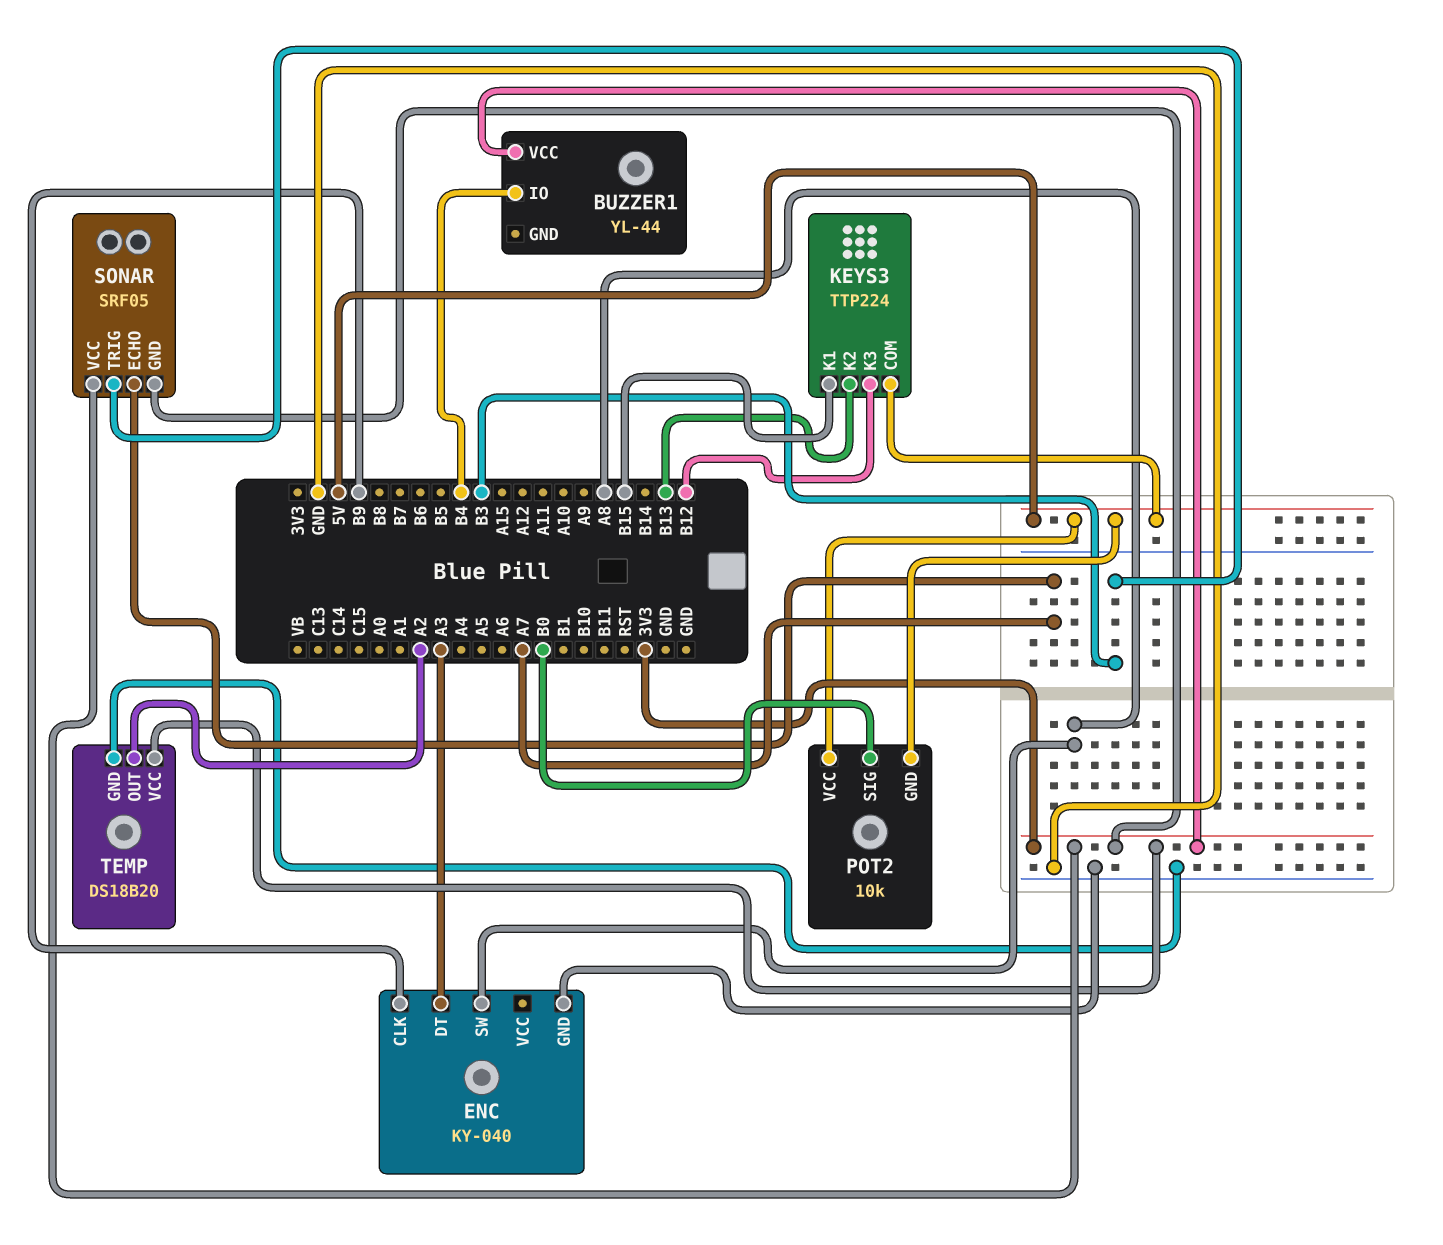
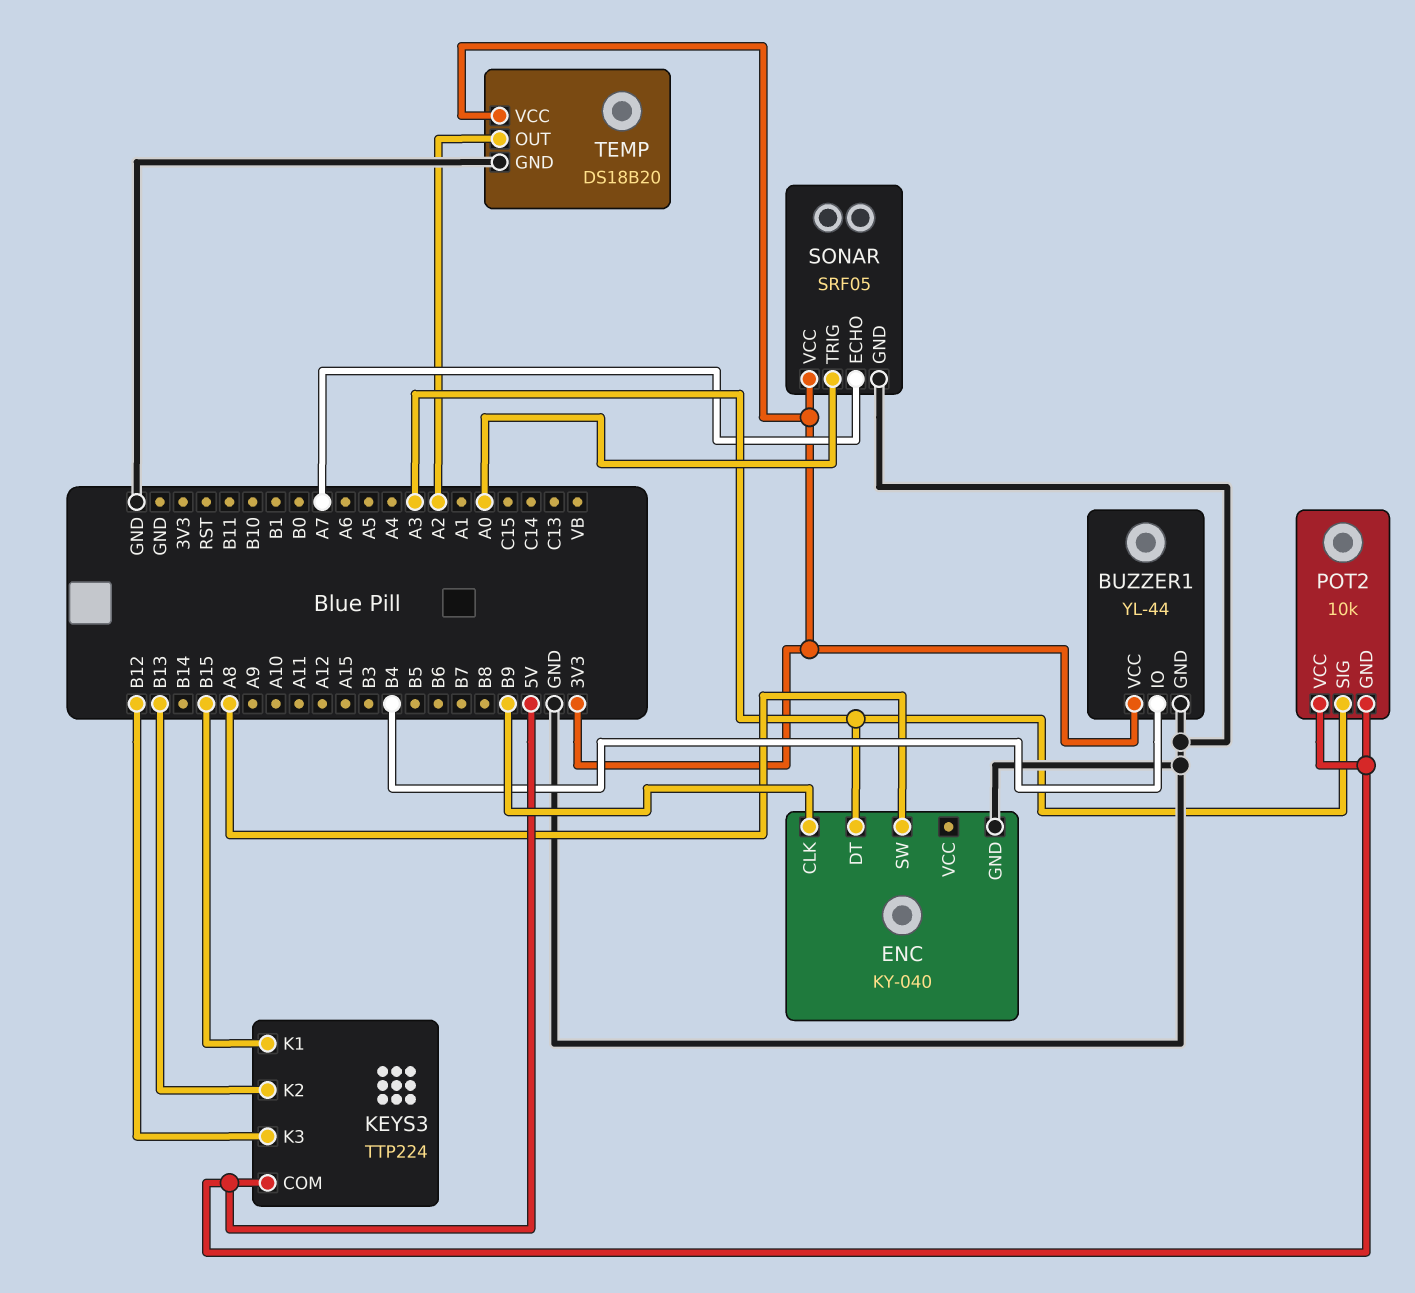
BUZZER1 pin GND: none -> GND
POT2 pin SIG: B0 -> A3
SONAR pin GND: 3V3 -> GND
SONAR pin TRIG: B3 -> A0

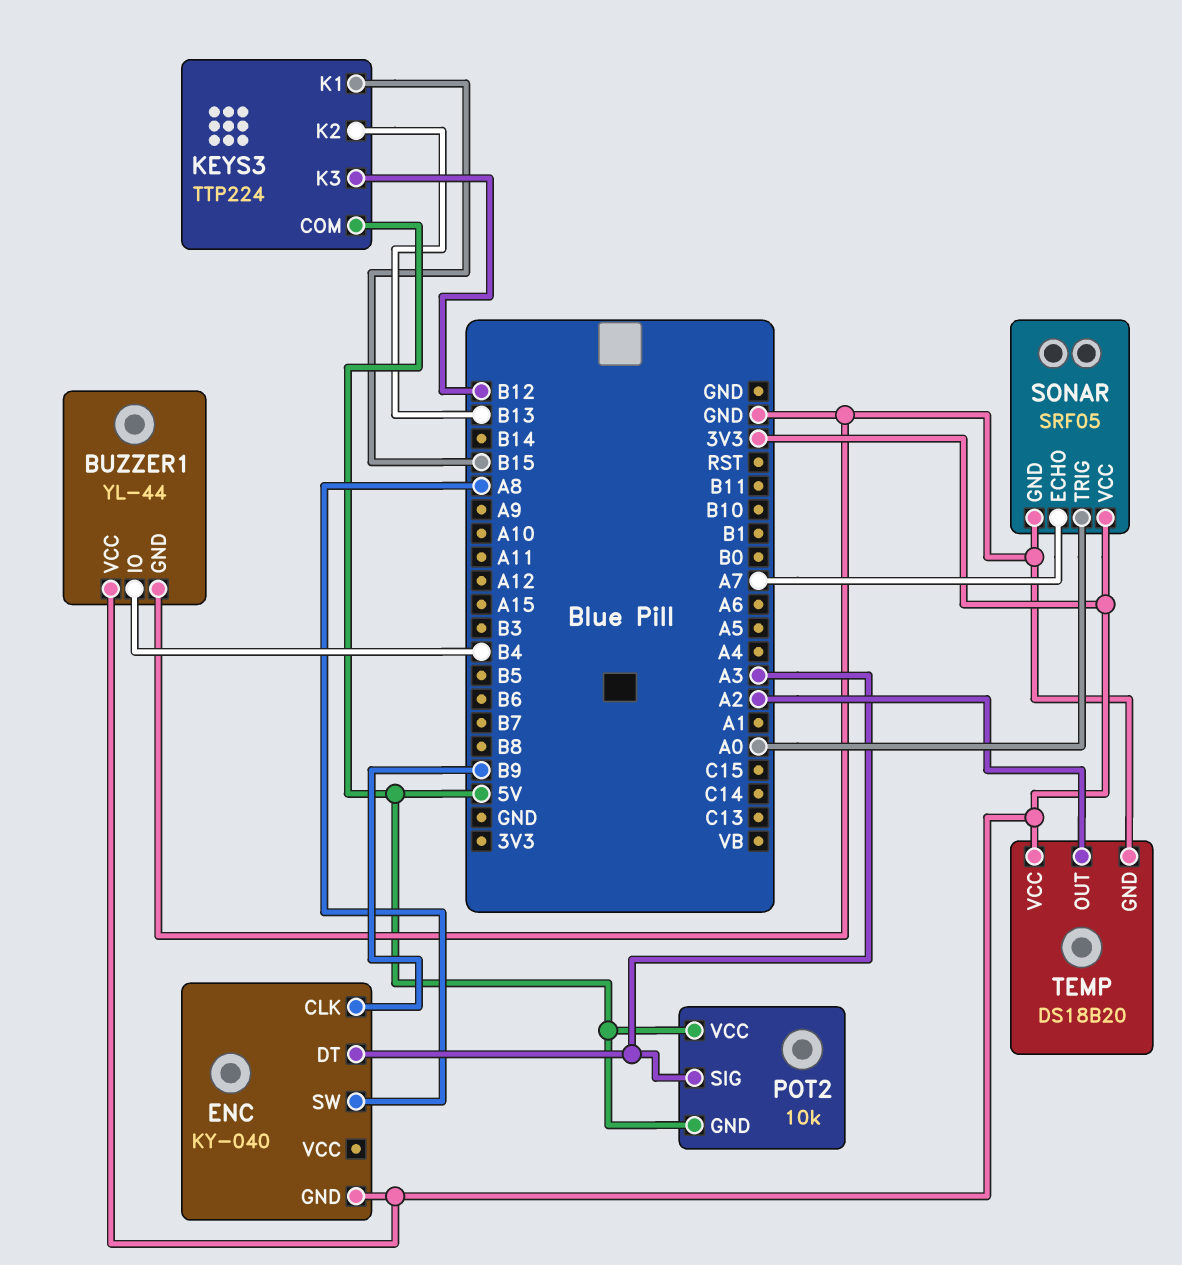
ENC pin GND: GND -> 3V3

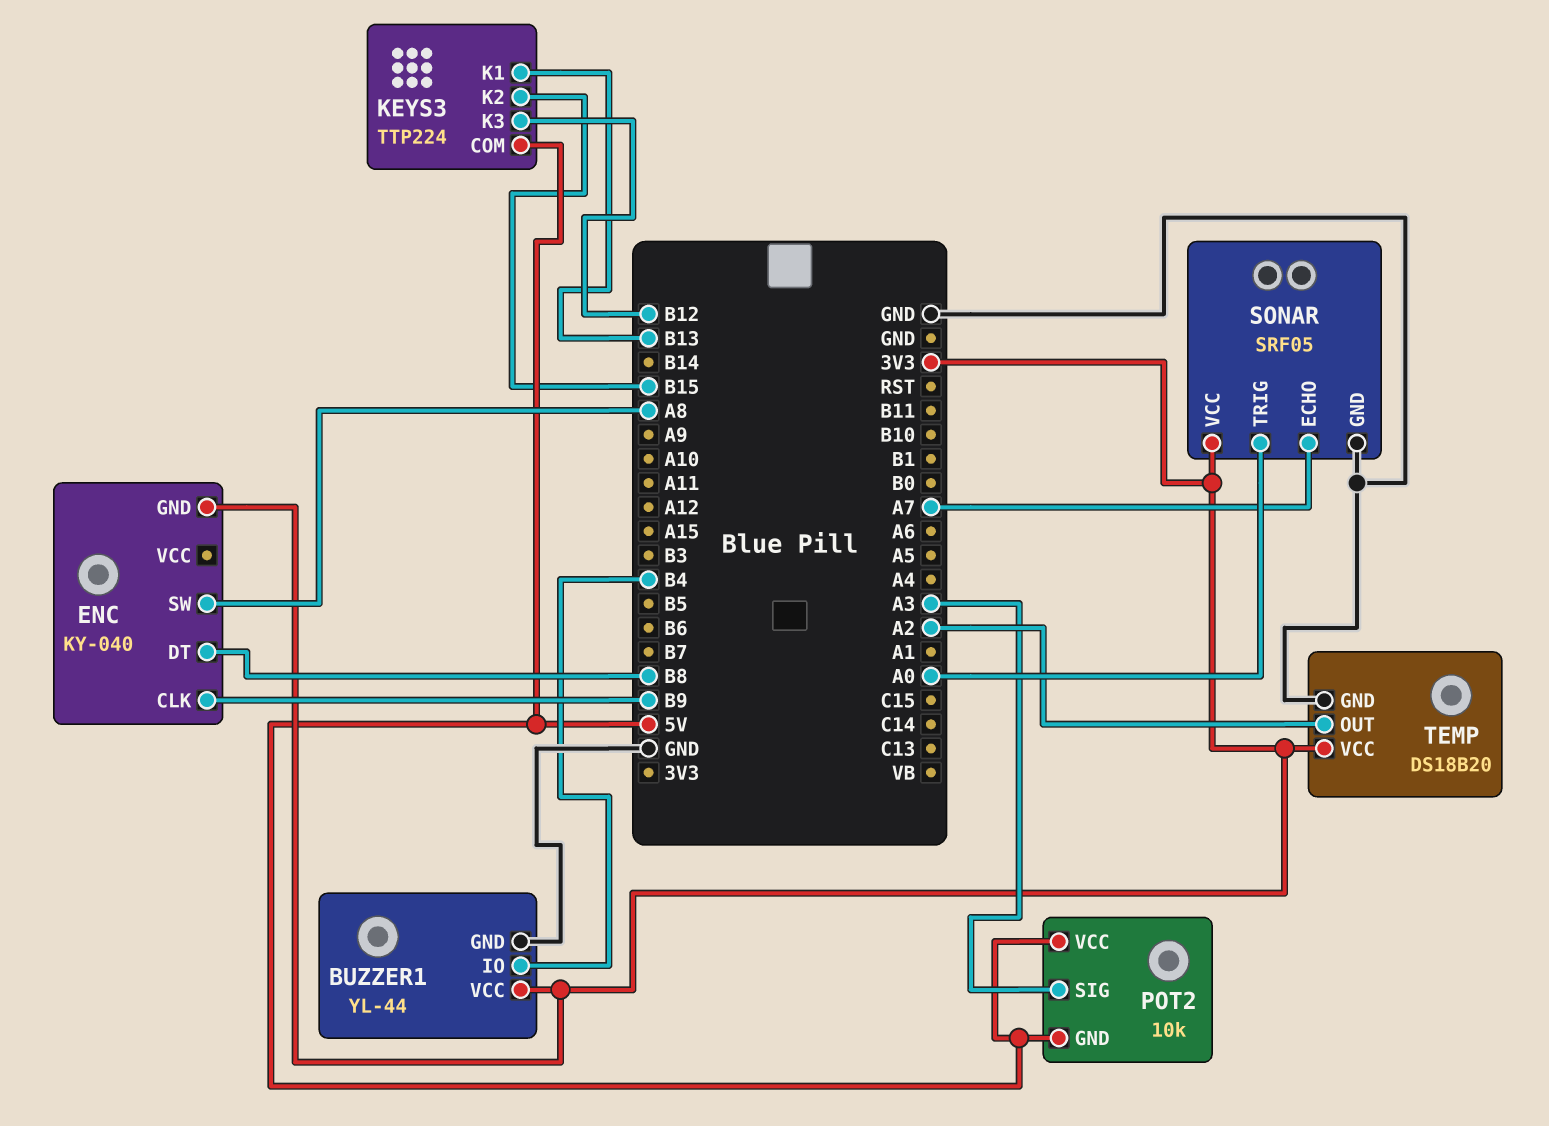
ENC pin DT: A3 -> B8
KEYS3 pin K1: B15 -> B13
KEYS3 pin K2: B13 -> B15

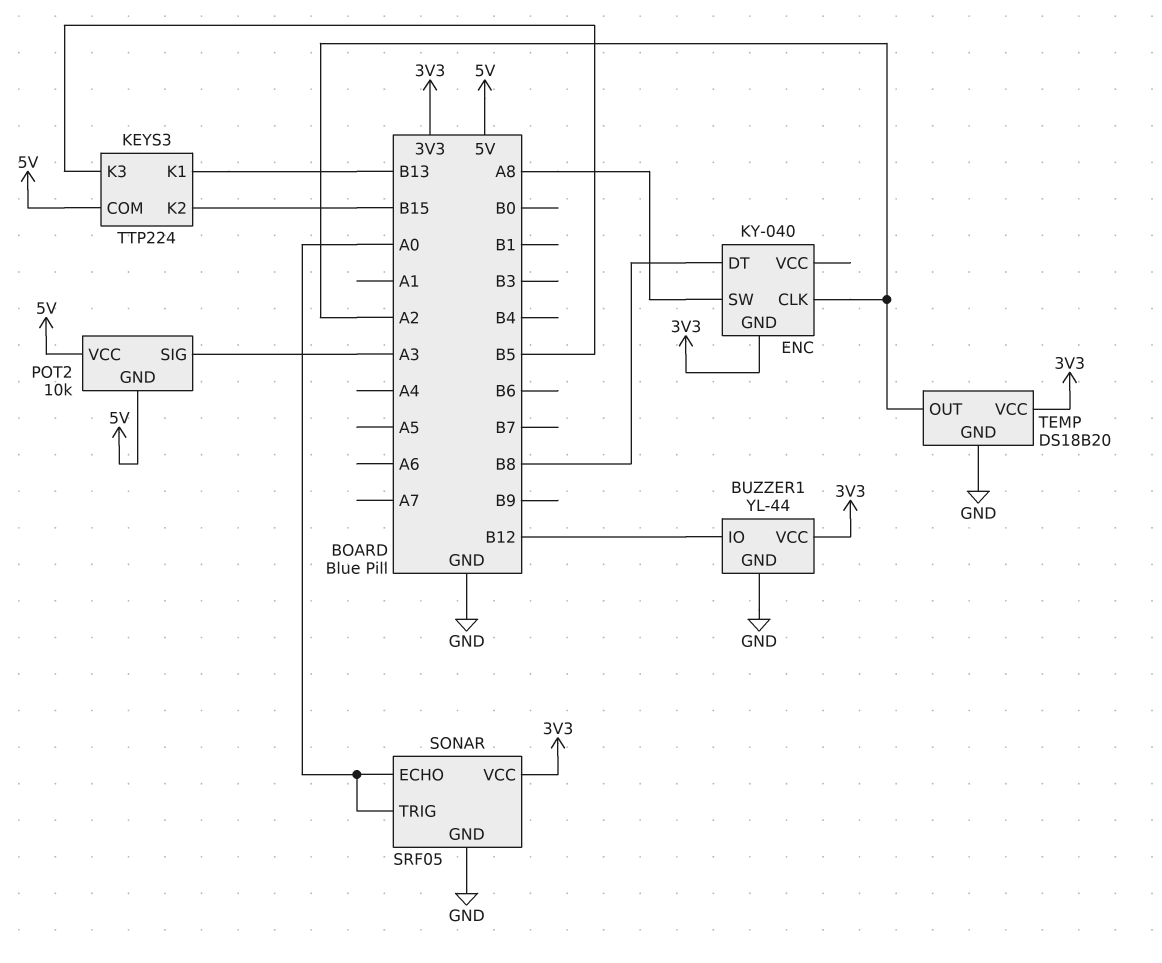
BUZZER1 pin IO: B4 -> B12
ENC pin CLK: B9 -> A2
KEYS3 pin K3: B12 -> B5
SONAR pin ECHO: A7 -> A0

